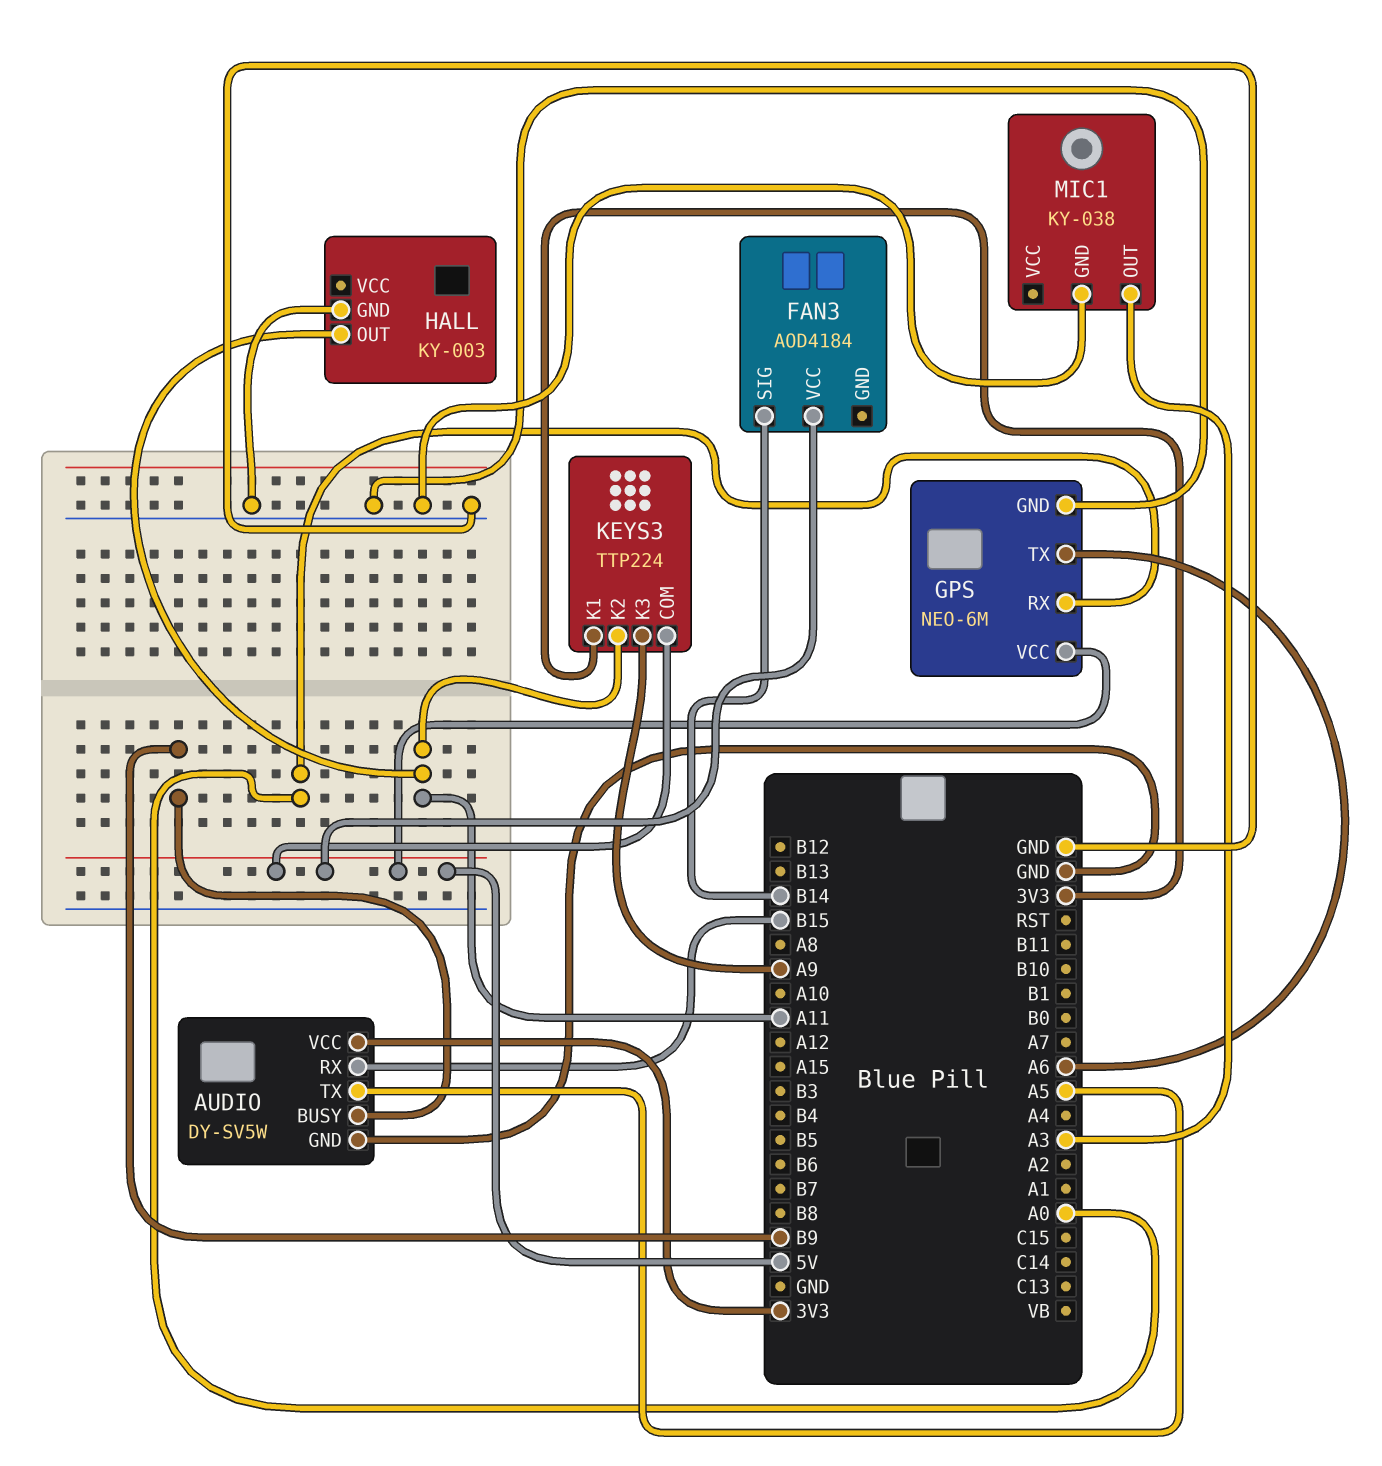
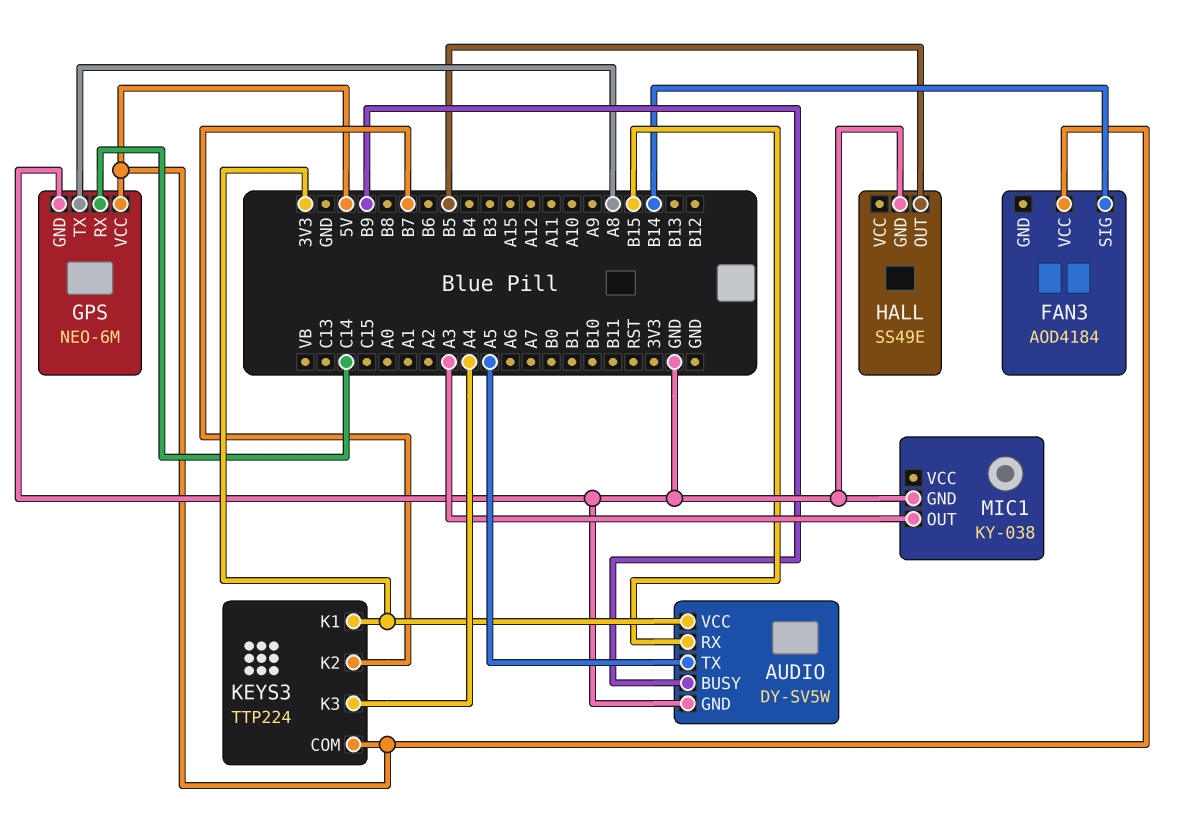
GPS pin RX: A0 -> C14
GPS pin TX: A6 -> A8
HALL: KY-003 -> SS49E
HALL pin OUT: A11 -> B5
KEYS3 pin K2: A11 -> B7
KEYS3 pin K3: A9 -> A4

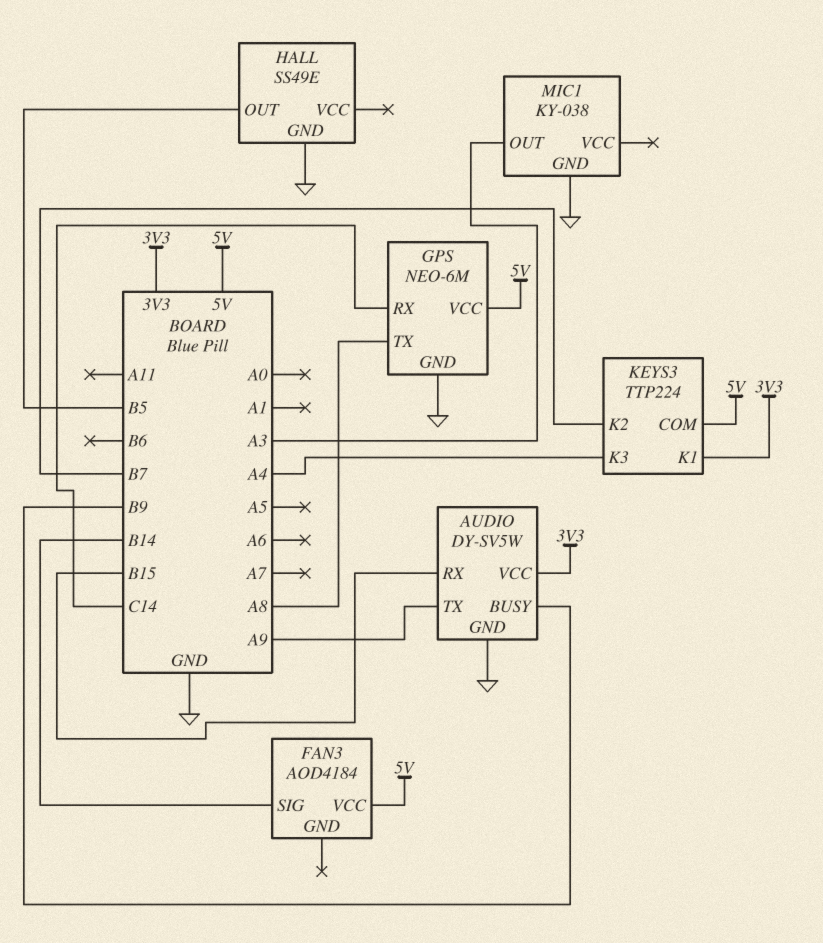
AUDIO pin TX: A5 -> A9

